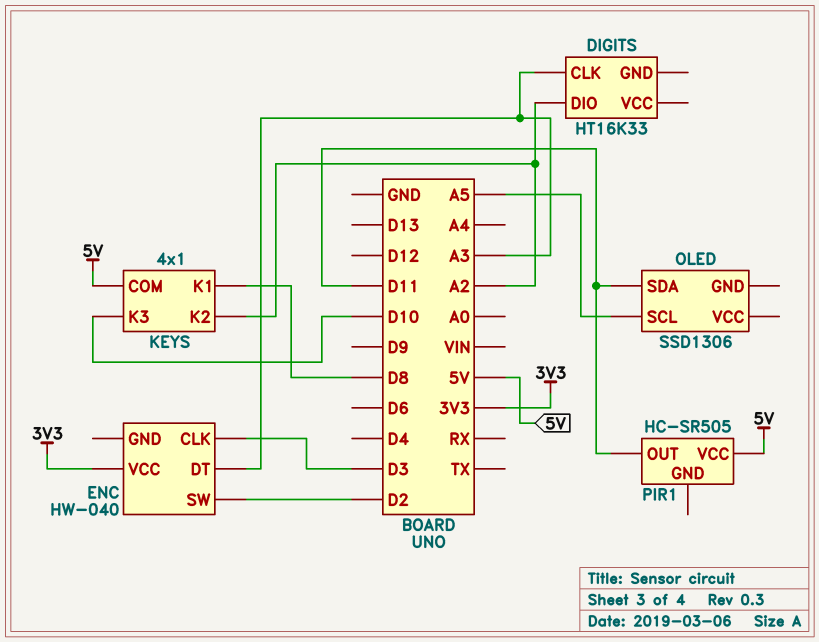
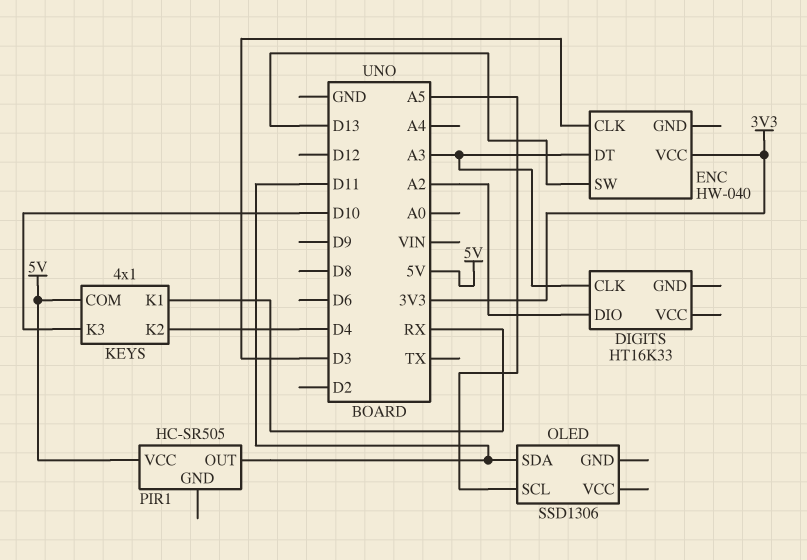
ENC pin SW: D2 -> D13
KEYS pin K1: D8 -> RX
KEYS pin K2: A2 -> D4

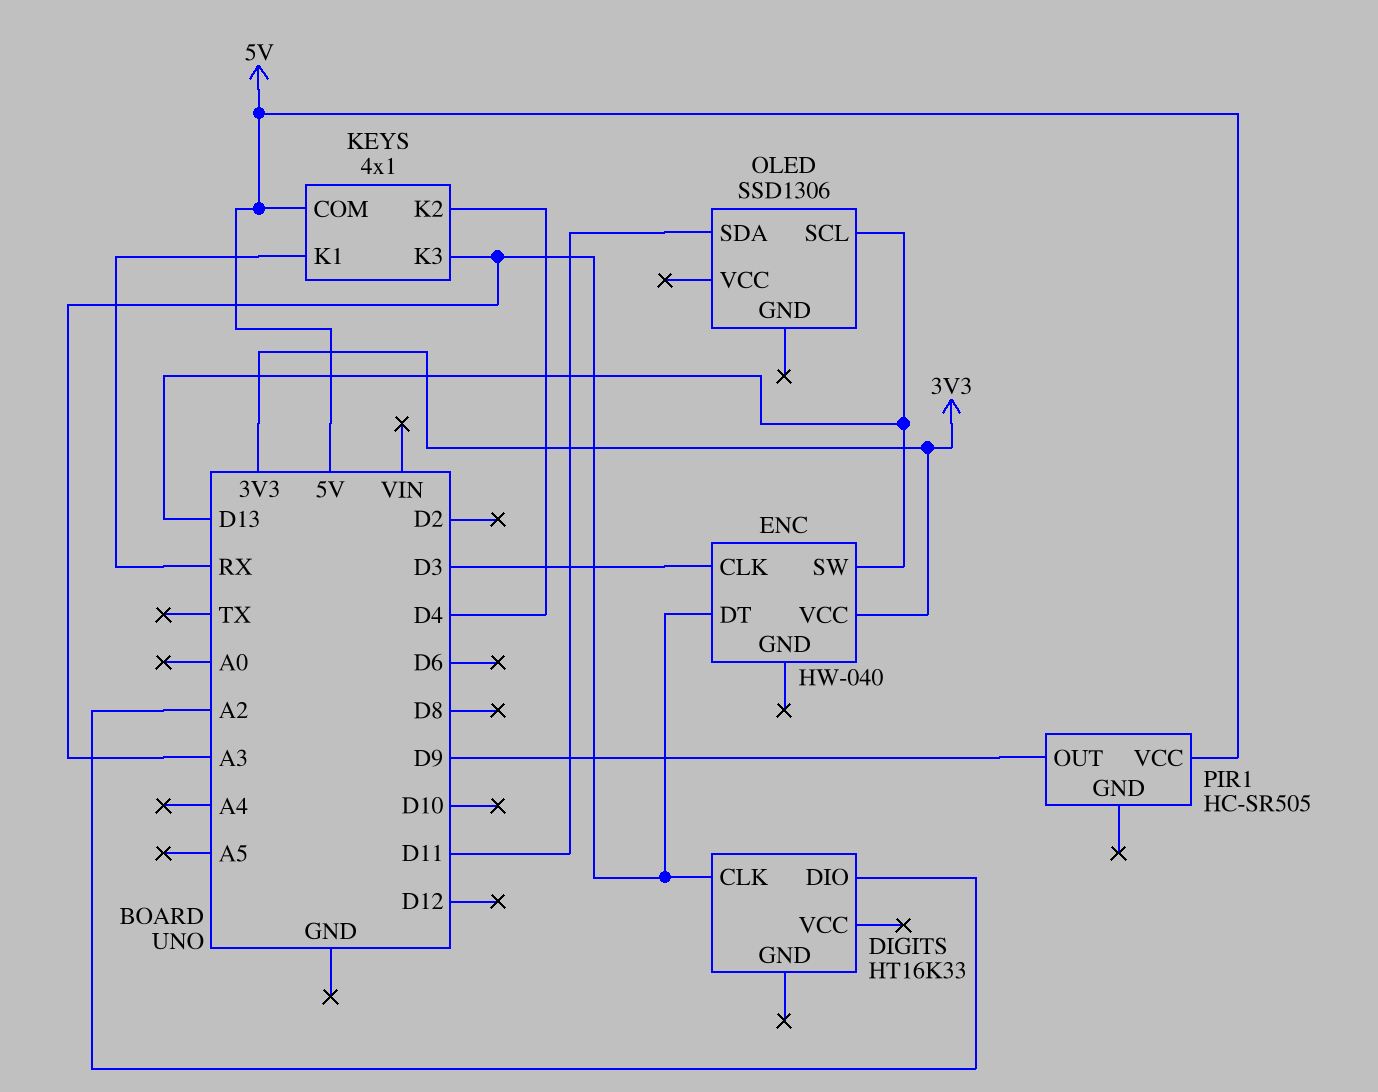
KEYS pin K3: D10 -> A3
OLED pin SCL: A5 -> D13
PIR1 pin OUT: D11 -> D9

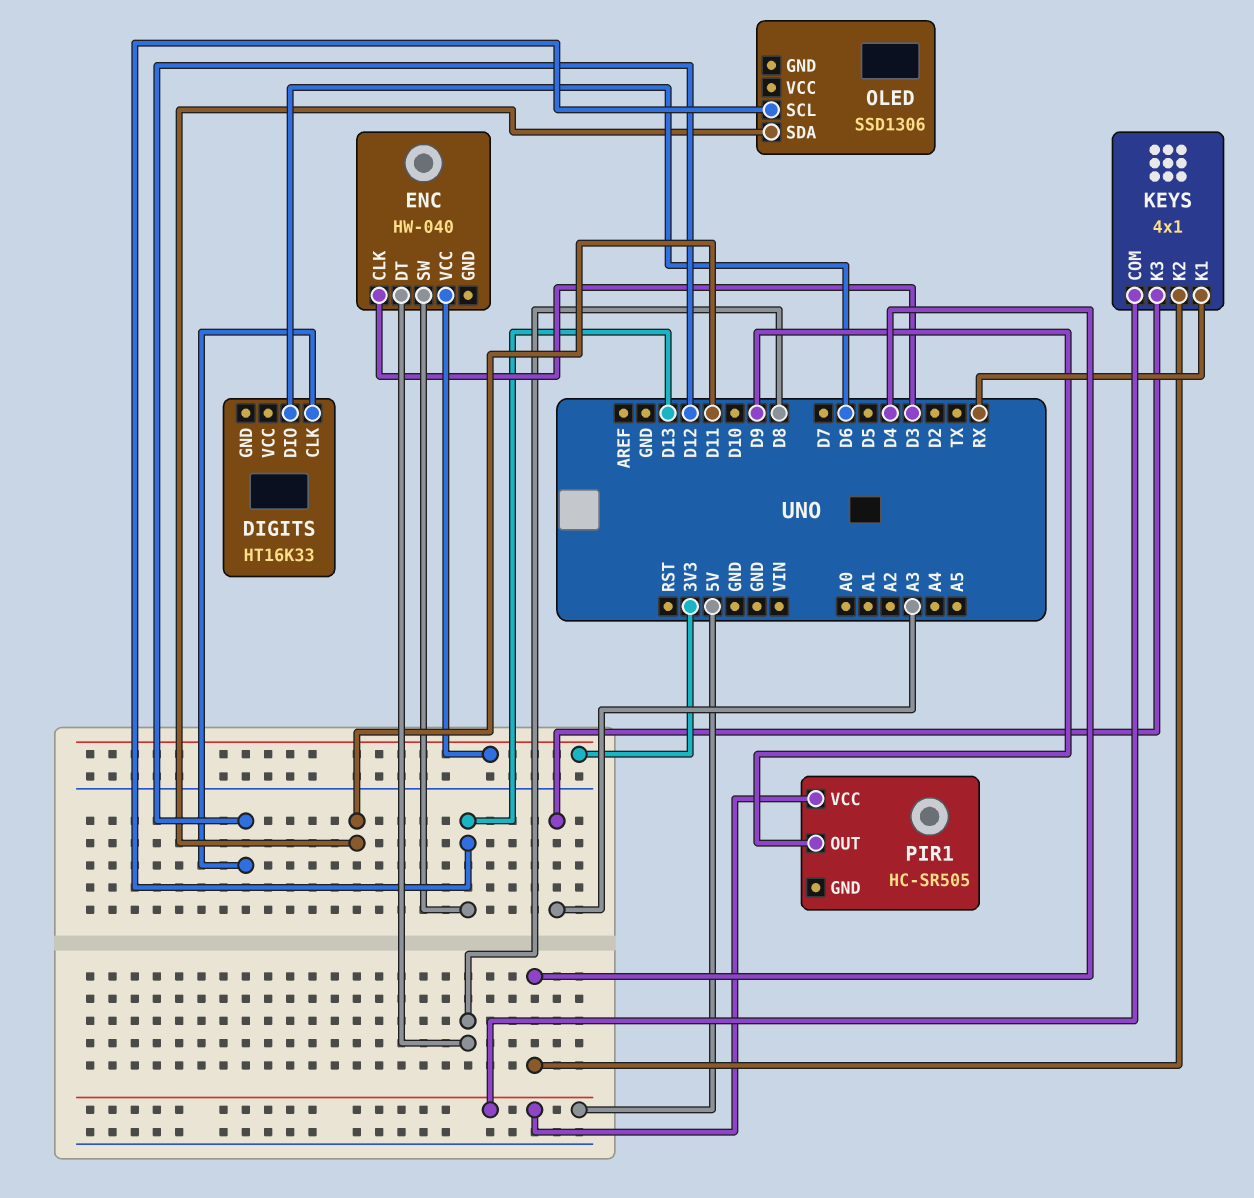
DIGITS pin CLK: A3 -> D12
DIGITS pin DIO: A2 -> D6
ENC pin DT: A3 -> D8

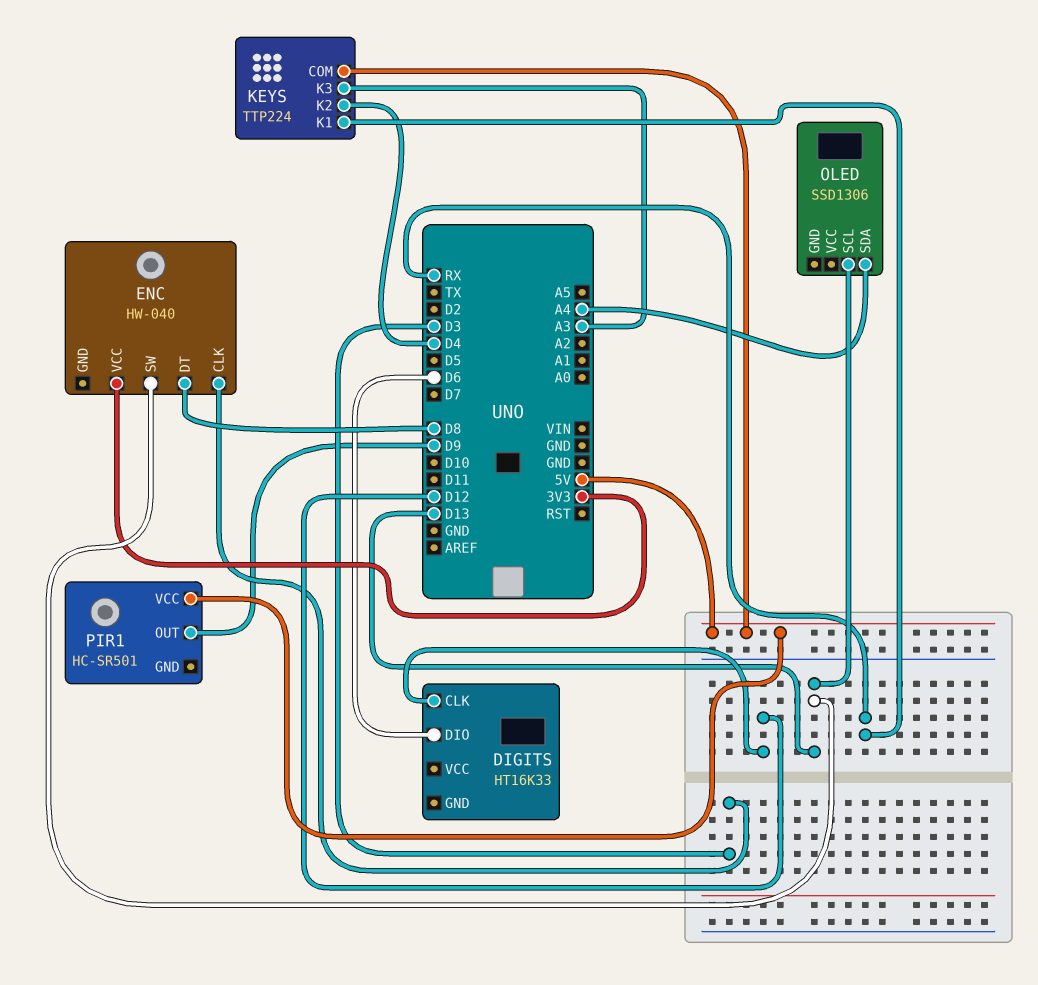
KEYS: 4x1 -> TTP224
OLED pin SDA: D11 -> A4
PIR1: HC-SR505 -> HC-SR501

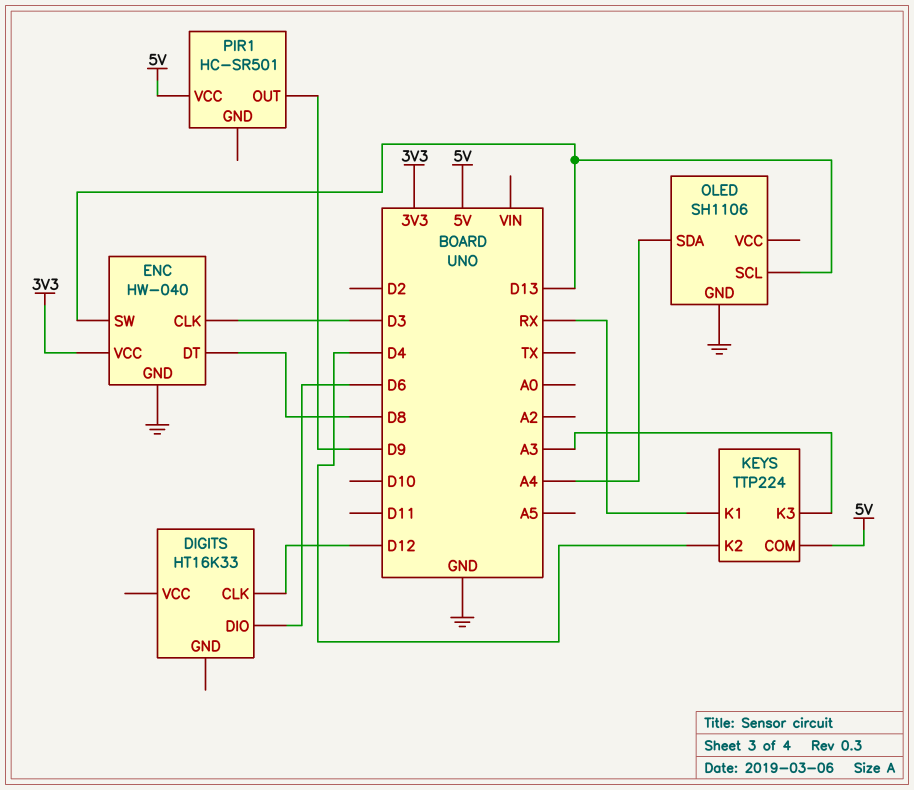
ENC pin GND: none -> GND
OLED: SSD1306 -> SH1106
OLED pin GND: none -> GND

